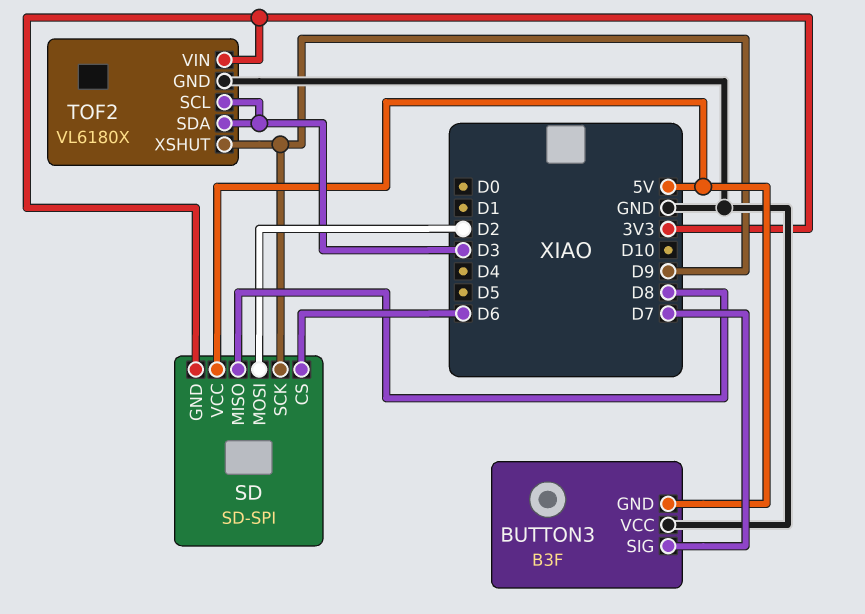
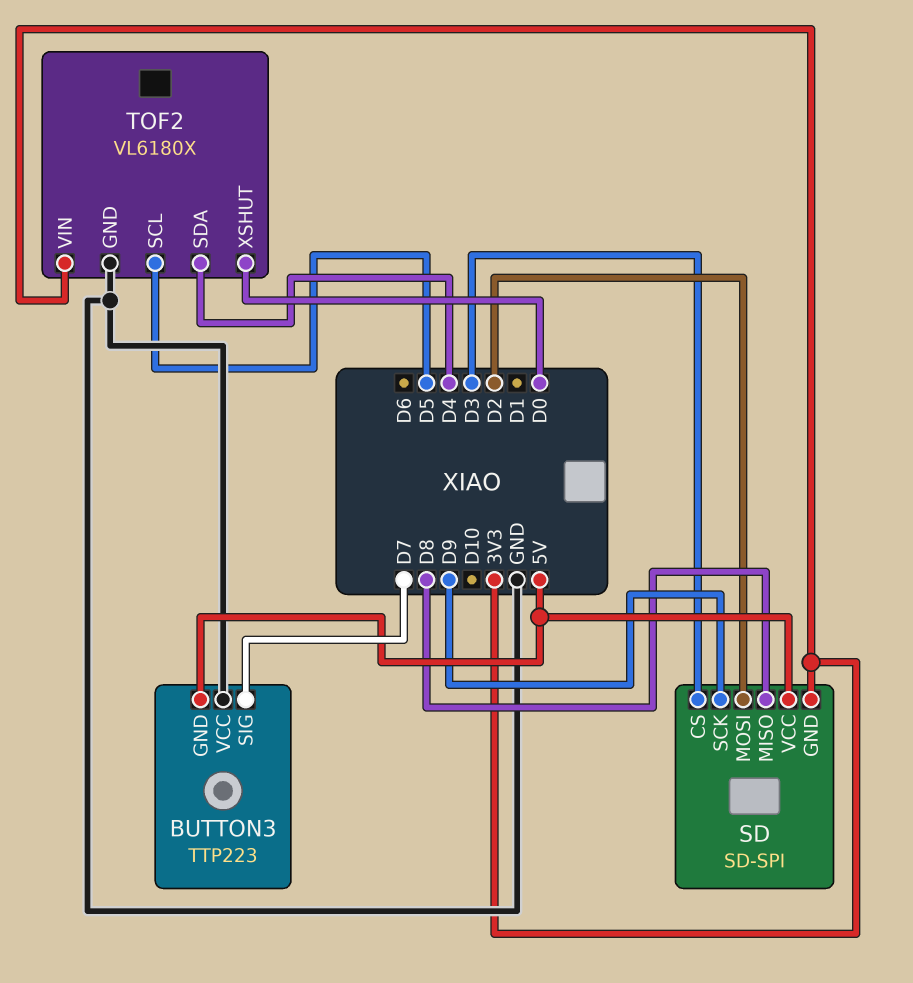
BUTTON3: B3F -> TTP223
SD pin CS: D6 -> D3
TOF2 pin SCL: D3 -> D5
TOF2 pin SDA: D3 -> D4
TOF2 pin XSHUT: D9 -> D0

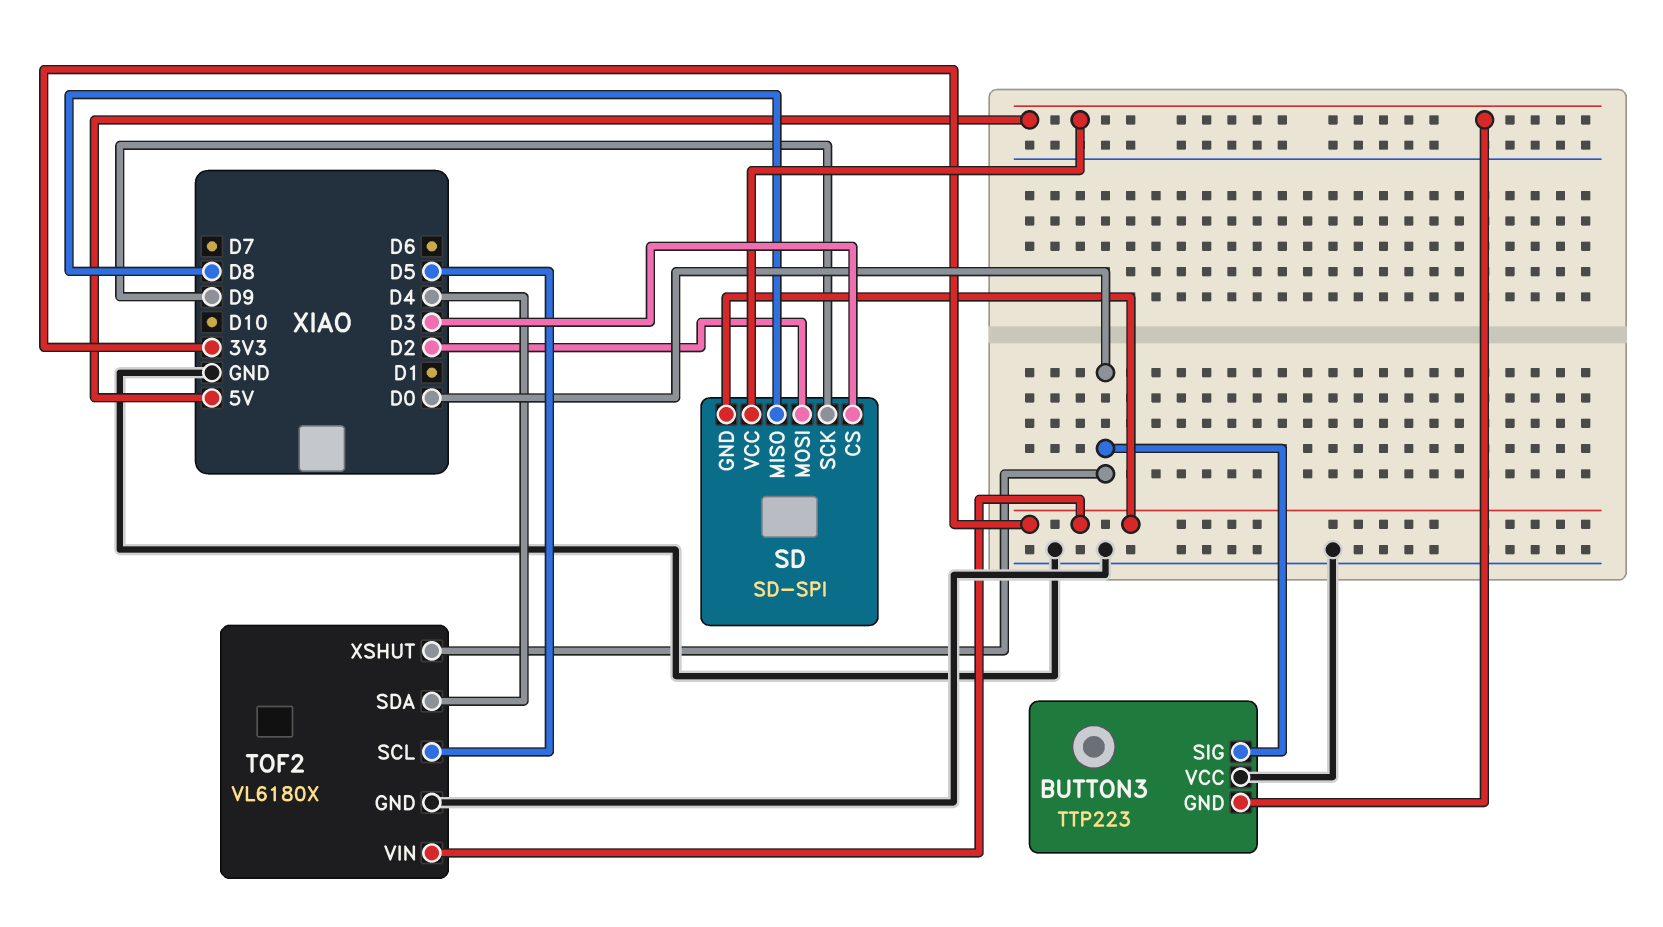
BUTTON3 pin SIG: D7 -> D0

